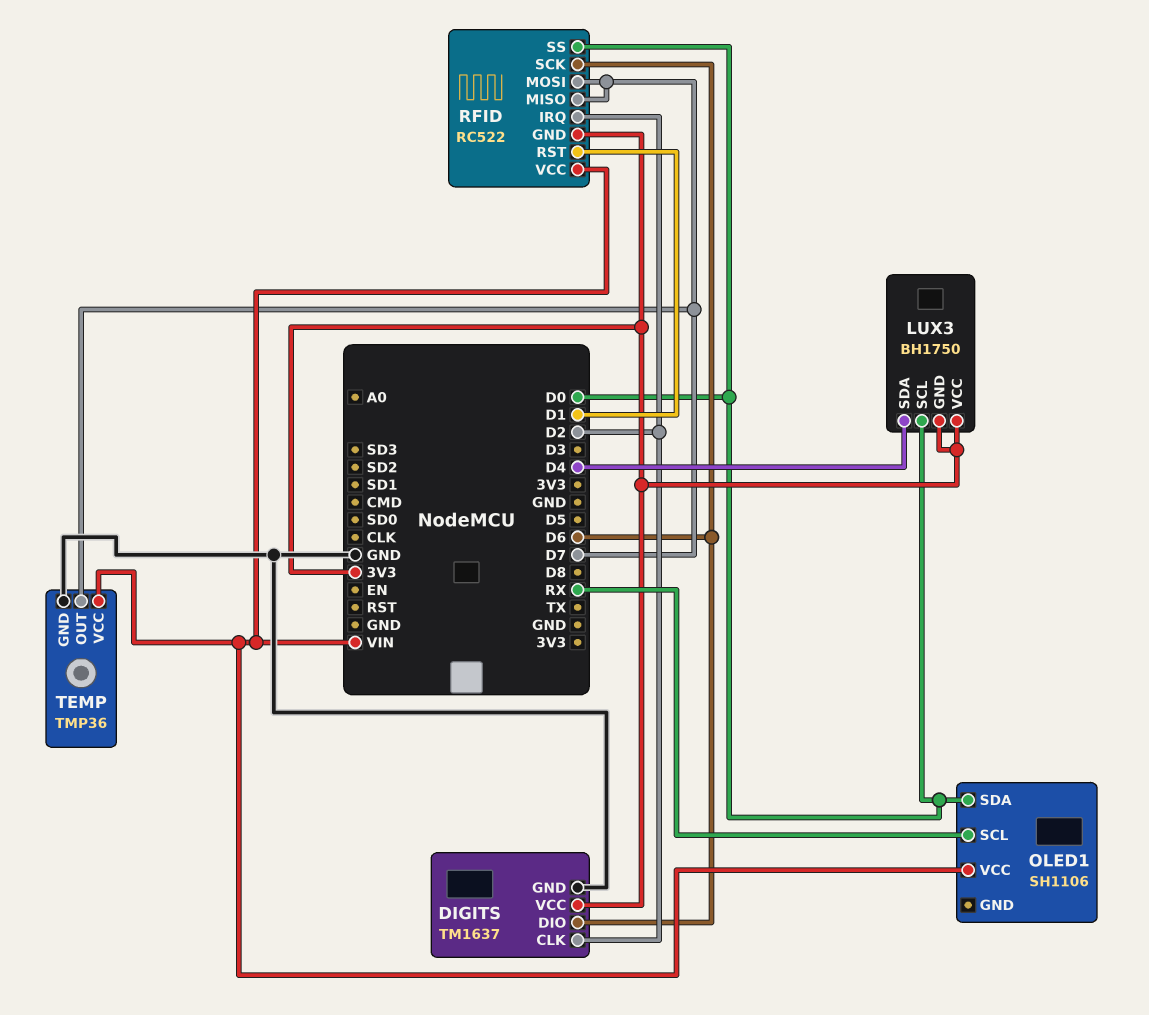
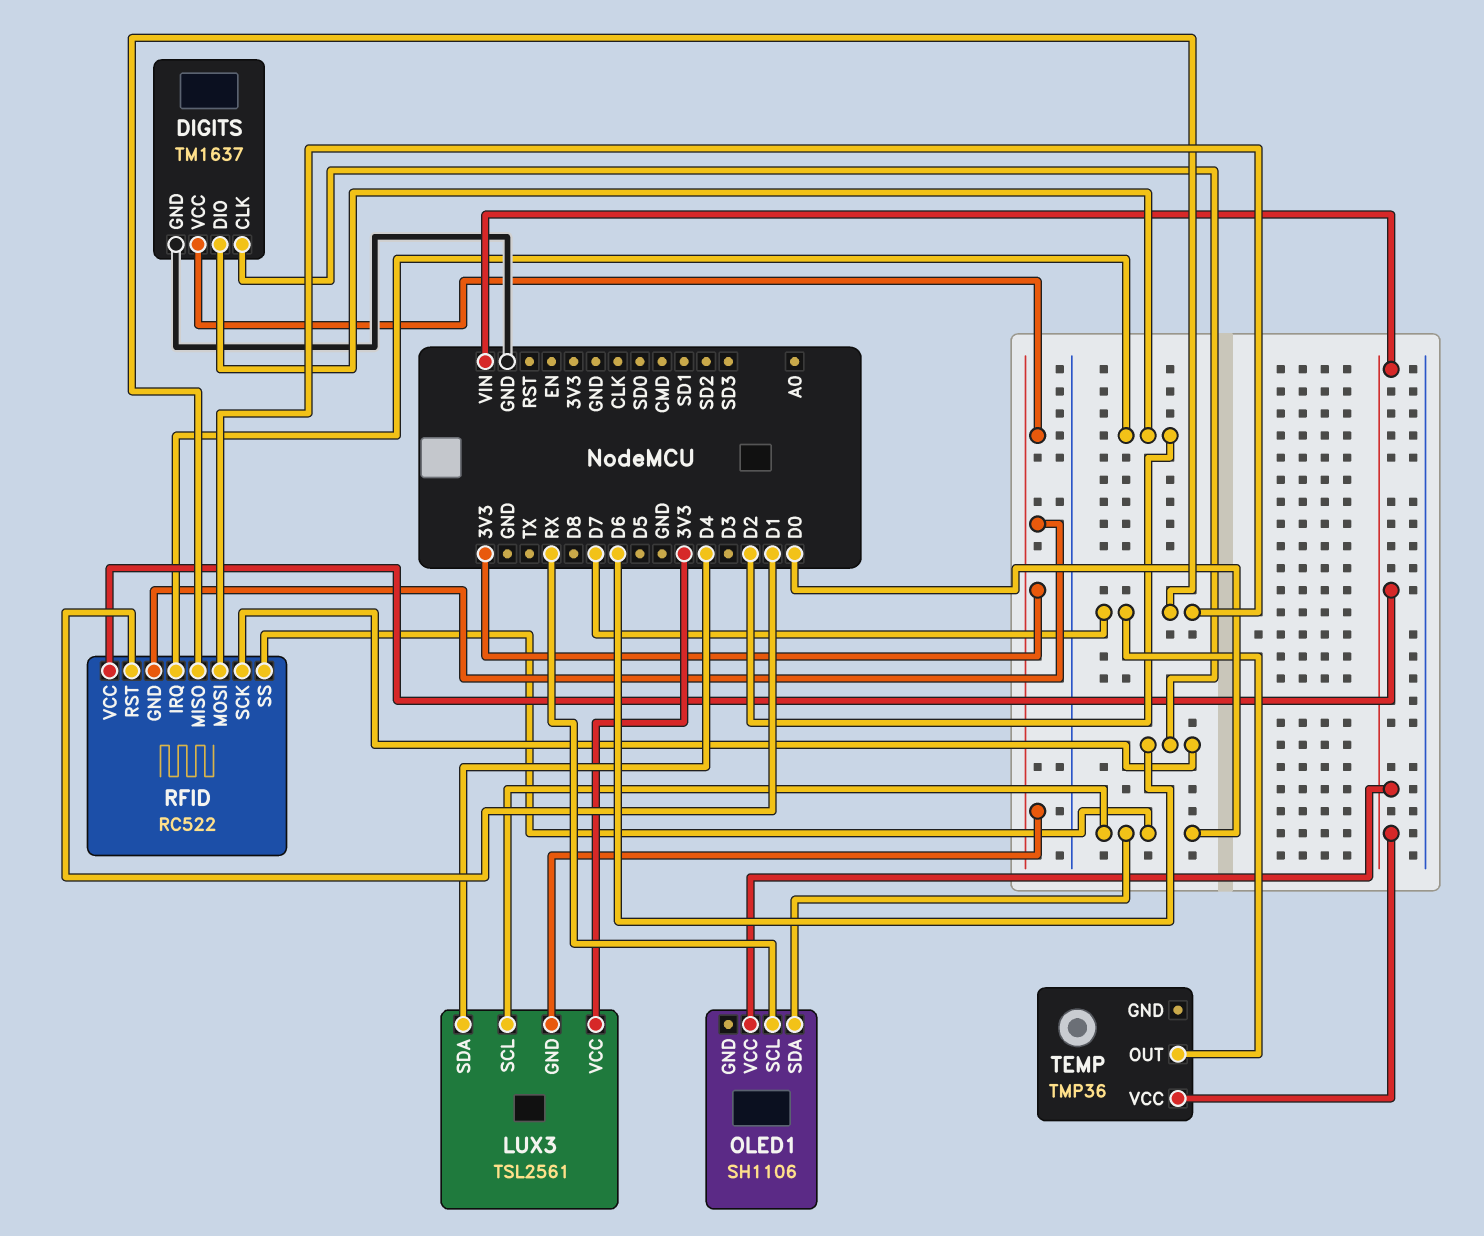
DIGITS pin CLK: D2 -> D6
DIGITS pin DIO: D6 -> D2
LUX3: BH1750 -> TSL2561
TEMP pin GND: GND -> none

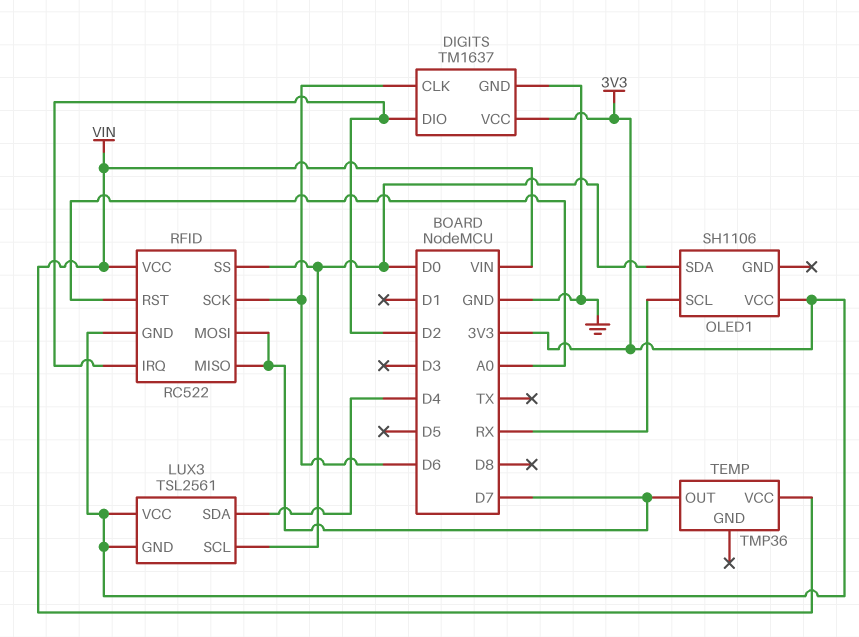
OLED1 pin VCC: VIN -> 3V3
RFID pin RST: D1 -> A0

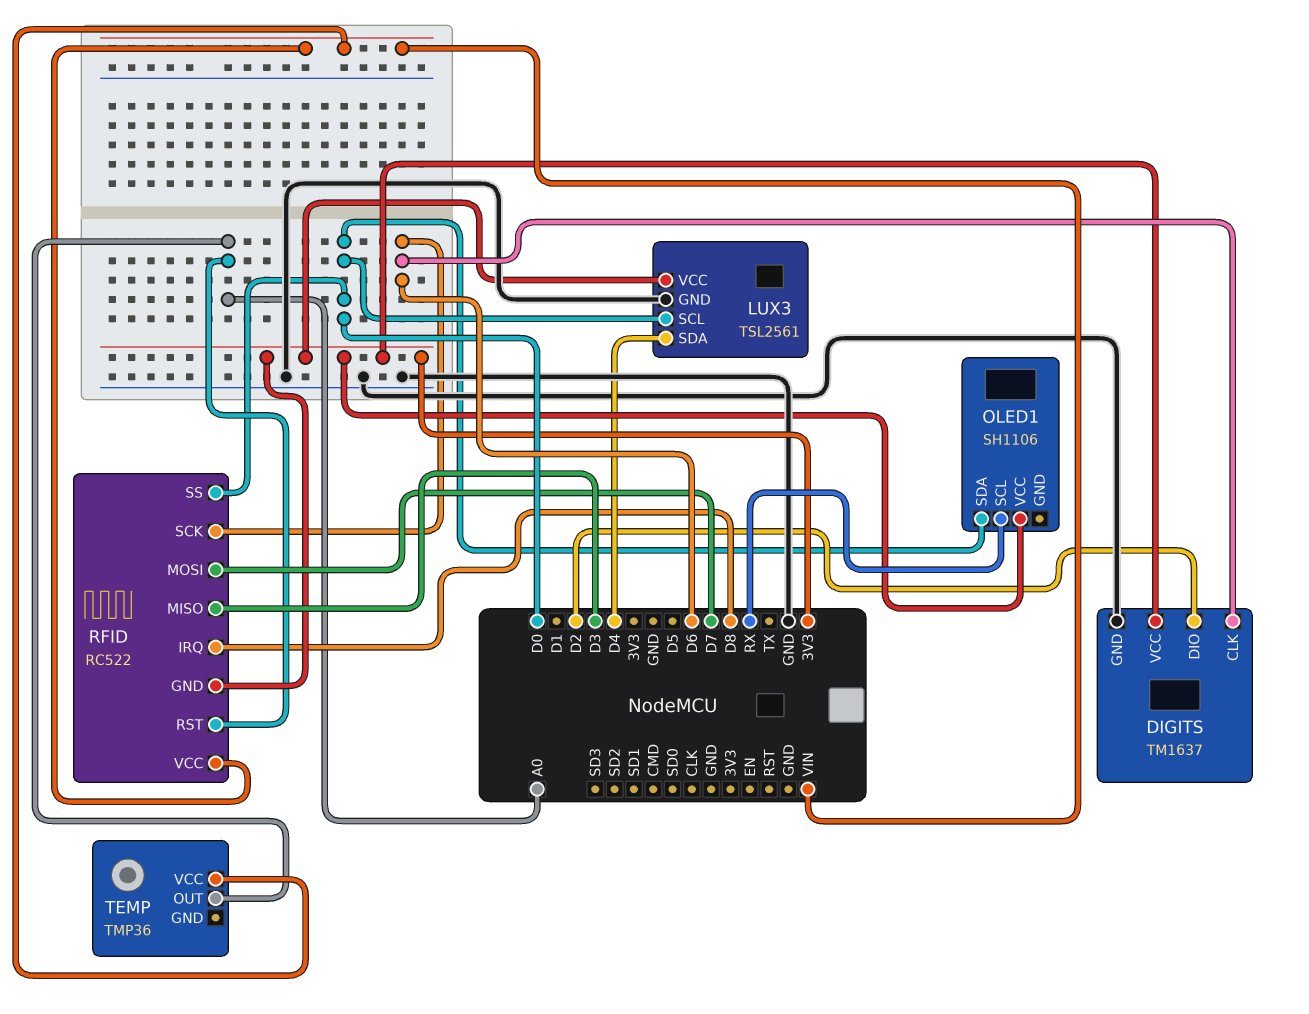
LUX3 pin GND: 3V3 -> GND
RFID pin IRQ: D2 -> D8
RFID pin MISO: D7 -> D3
TEMP pin OUT: D7 -> A0

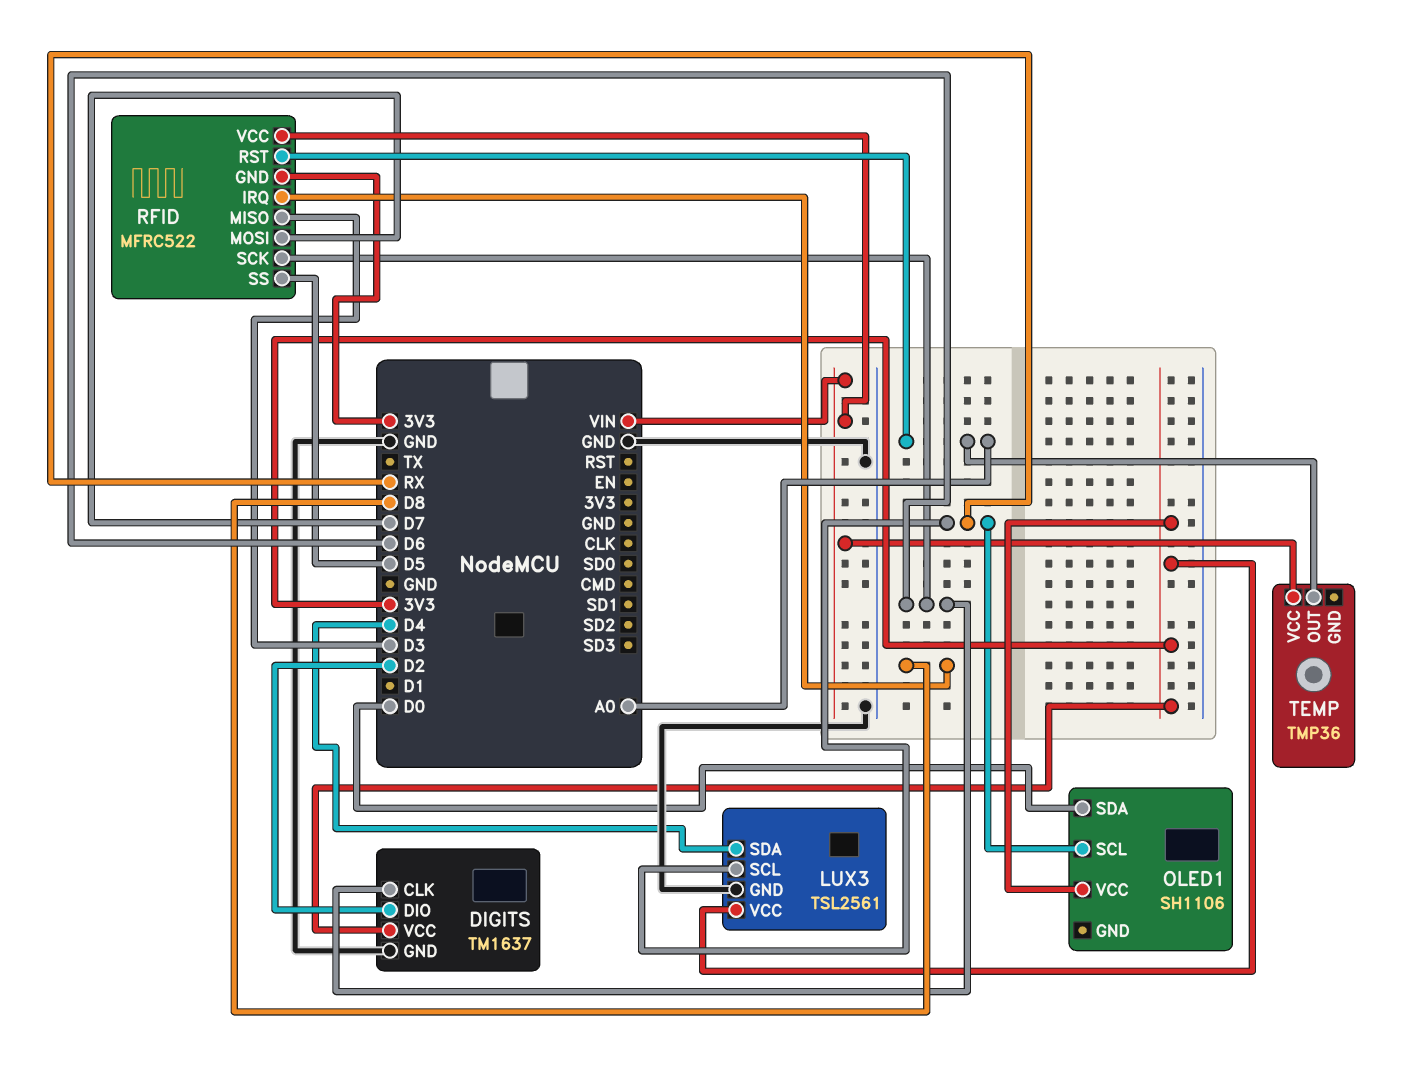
LUX3 pin SCL: D0 -> RX
RFID: RC522 -> MFRC522
RFID pin SS: D0 -> D5

